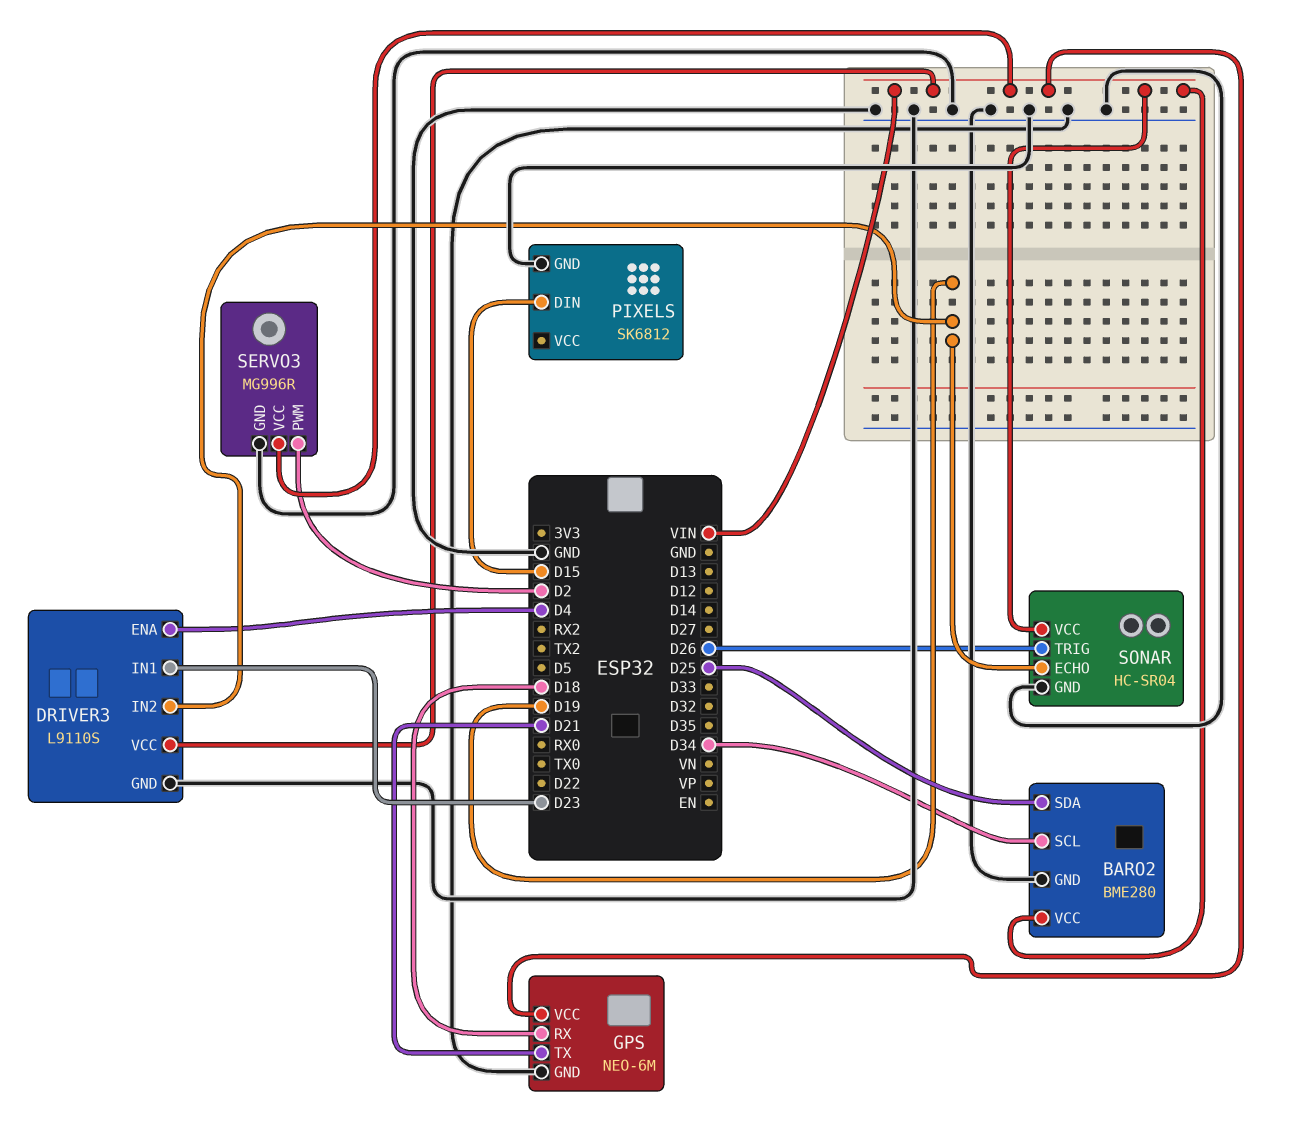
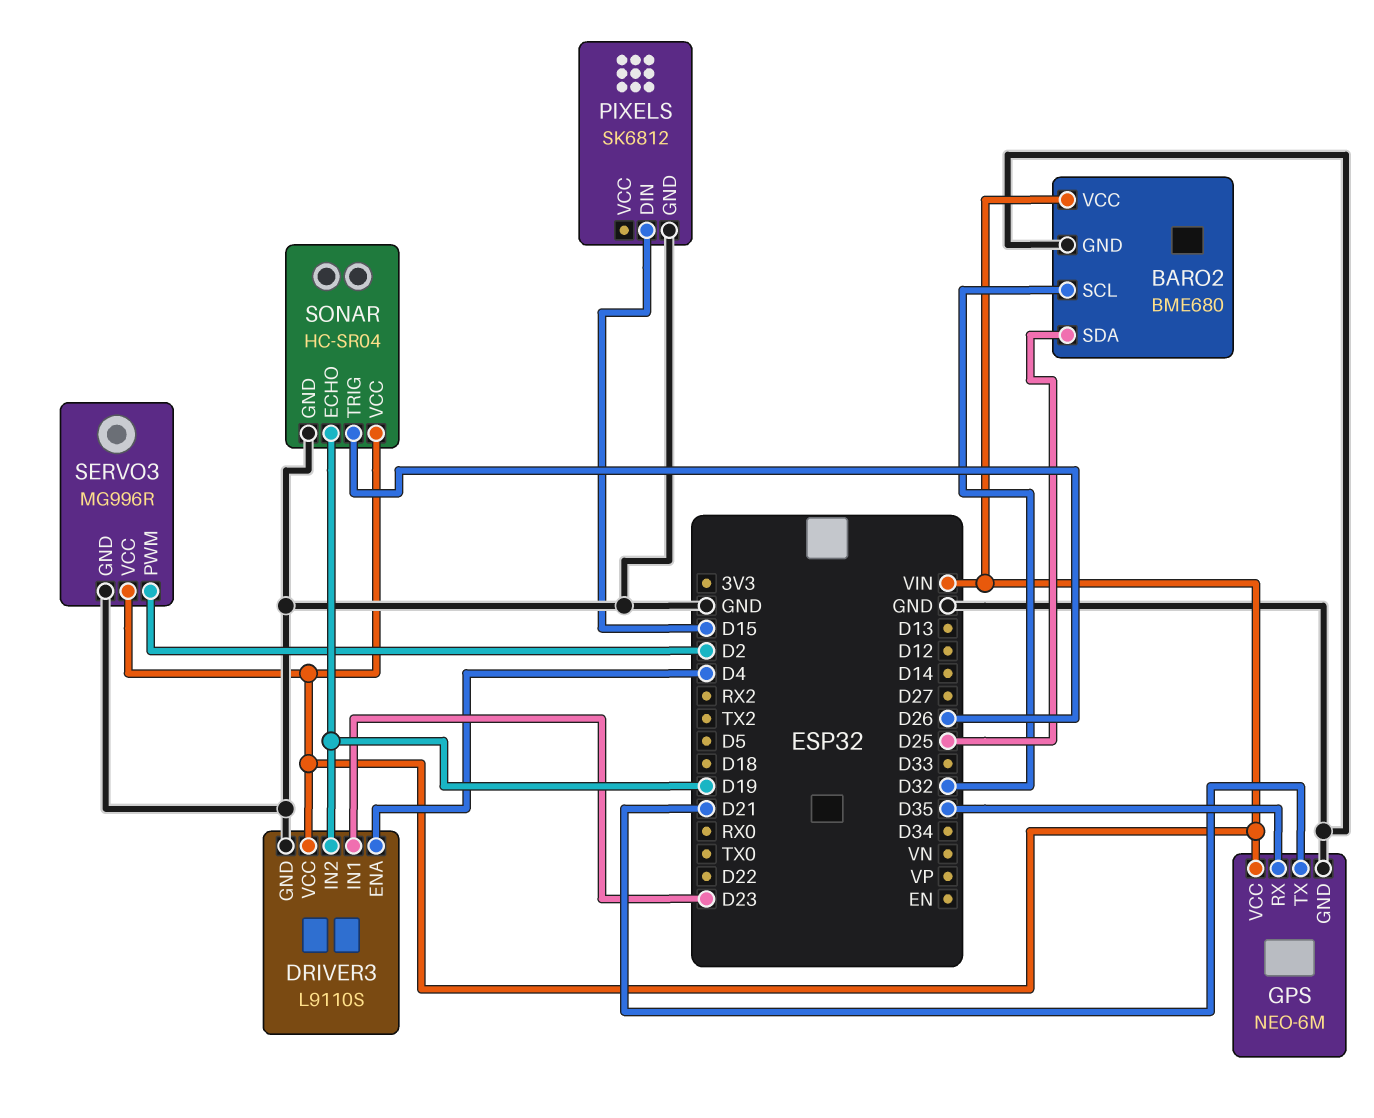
BARO2: BME280 -> BME680
BARO2 pin SCL: D34 -> D32
GPS pin RX: D18 -> D35

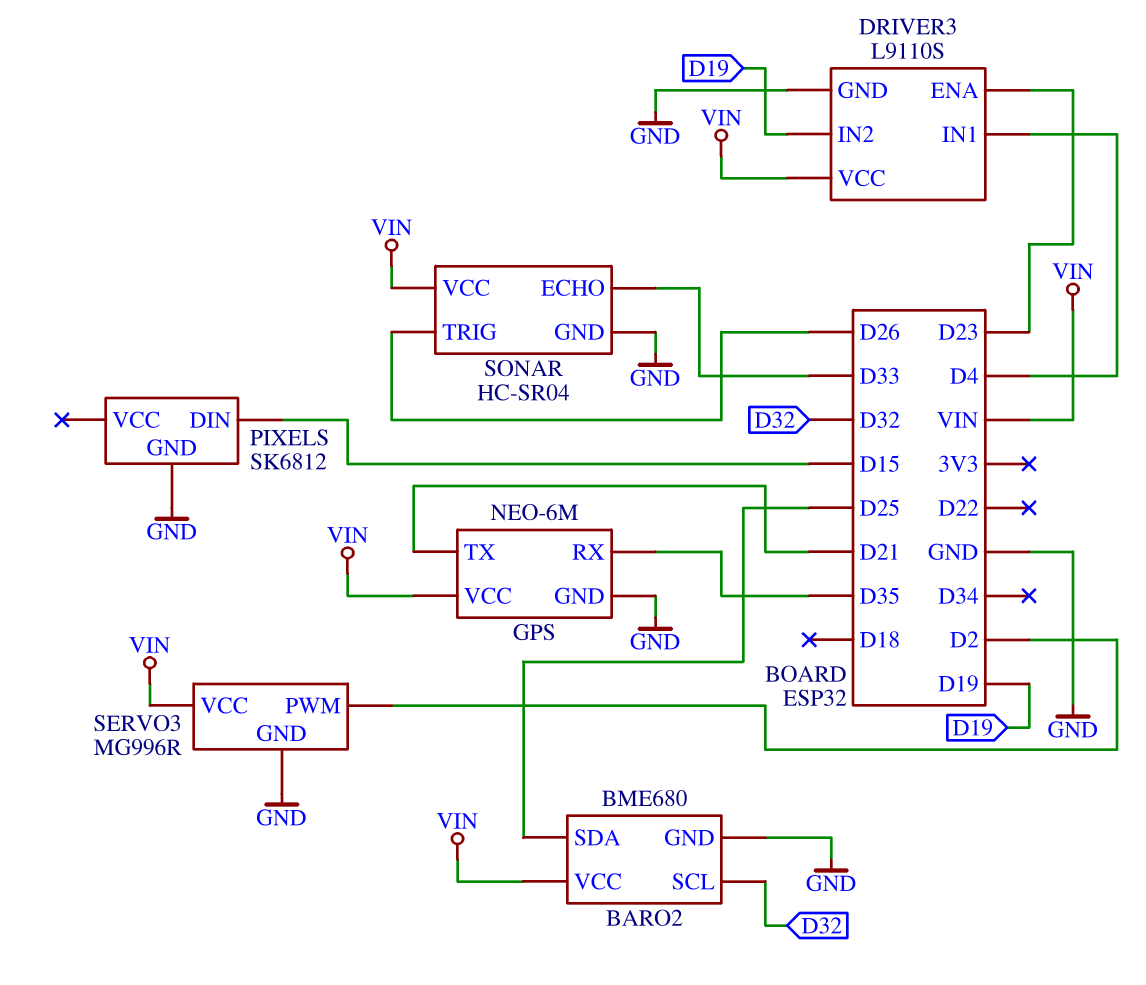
DRIVER3 pin ENA: D4 -> D23
DRIVER3 pin IN1: D23 -> D4
SONAR pin ECHO: D19 -> D33

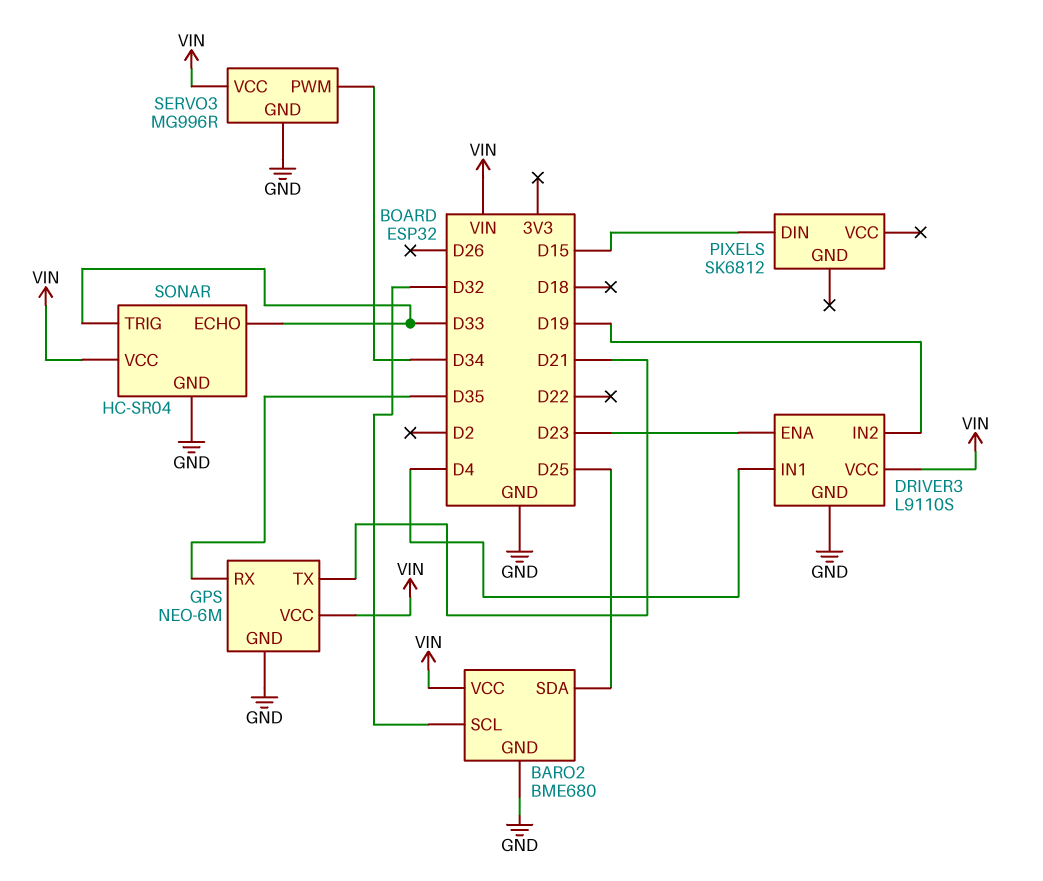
PIXELS pin GND: GND -> none
SERVO3 pin PWM: D2 -> D34
SONAR pin TRIG: D26 -> D33

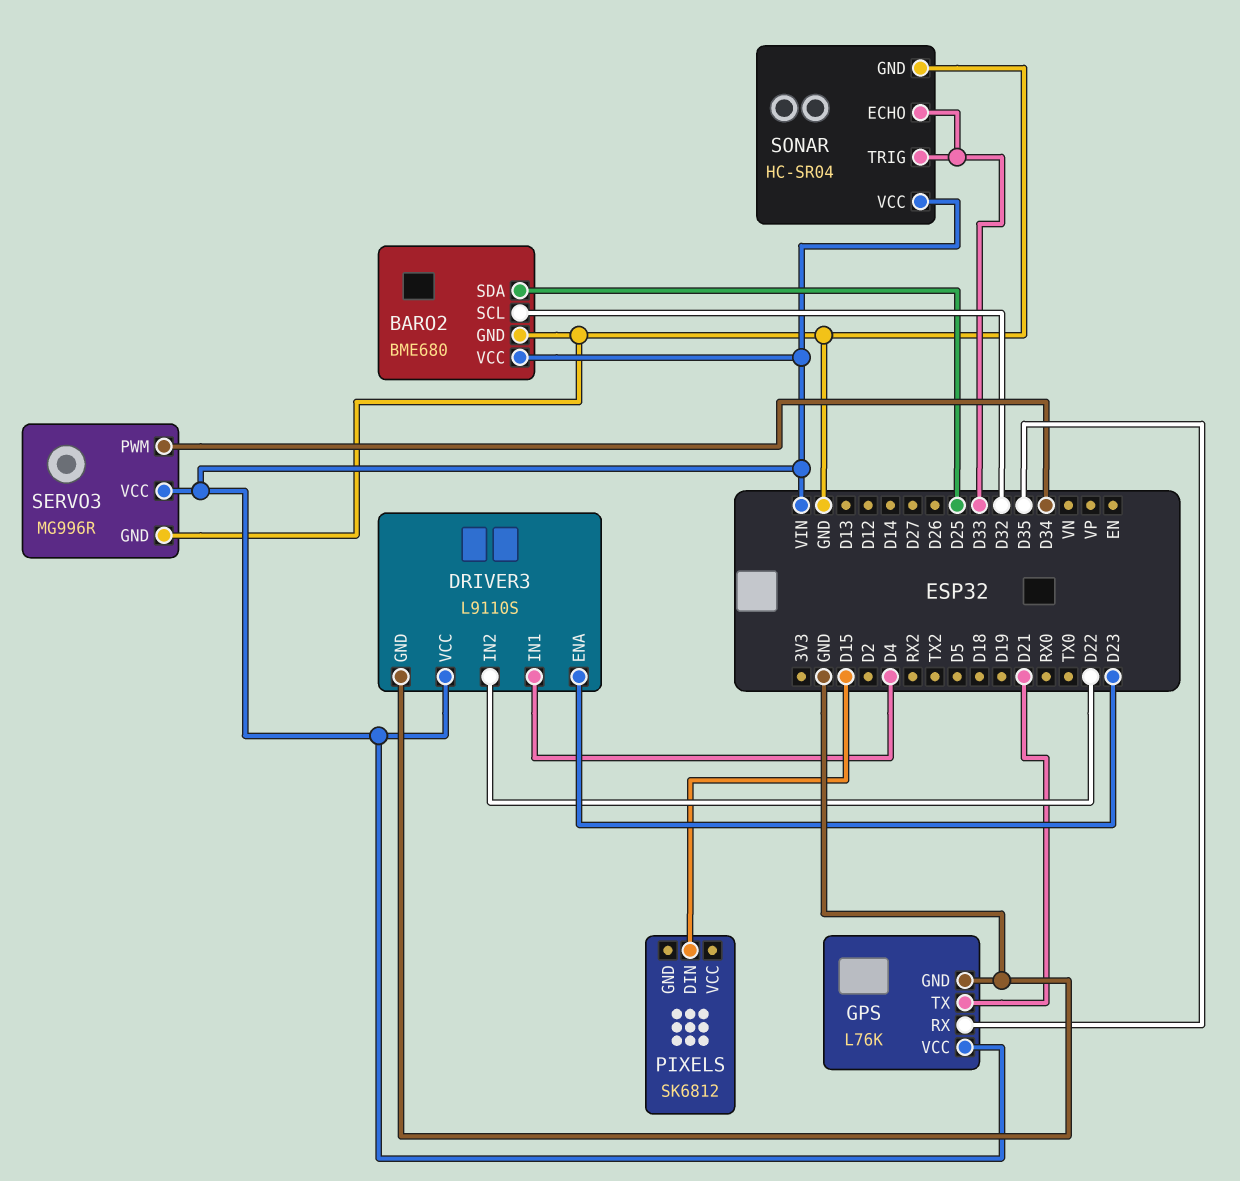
DRIVER3 pin IN2: D19 -> D22
GPS: NEO-6M -> L76K

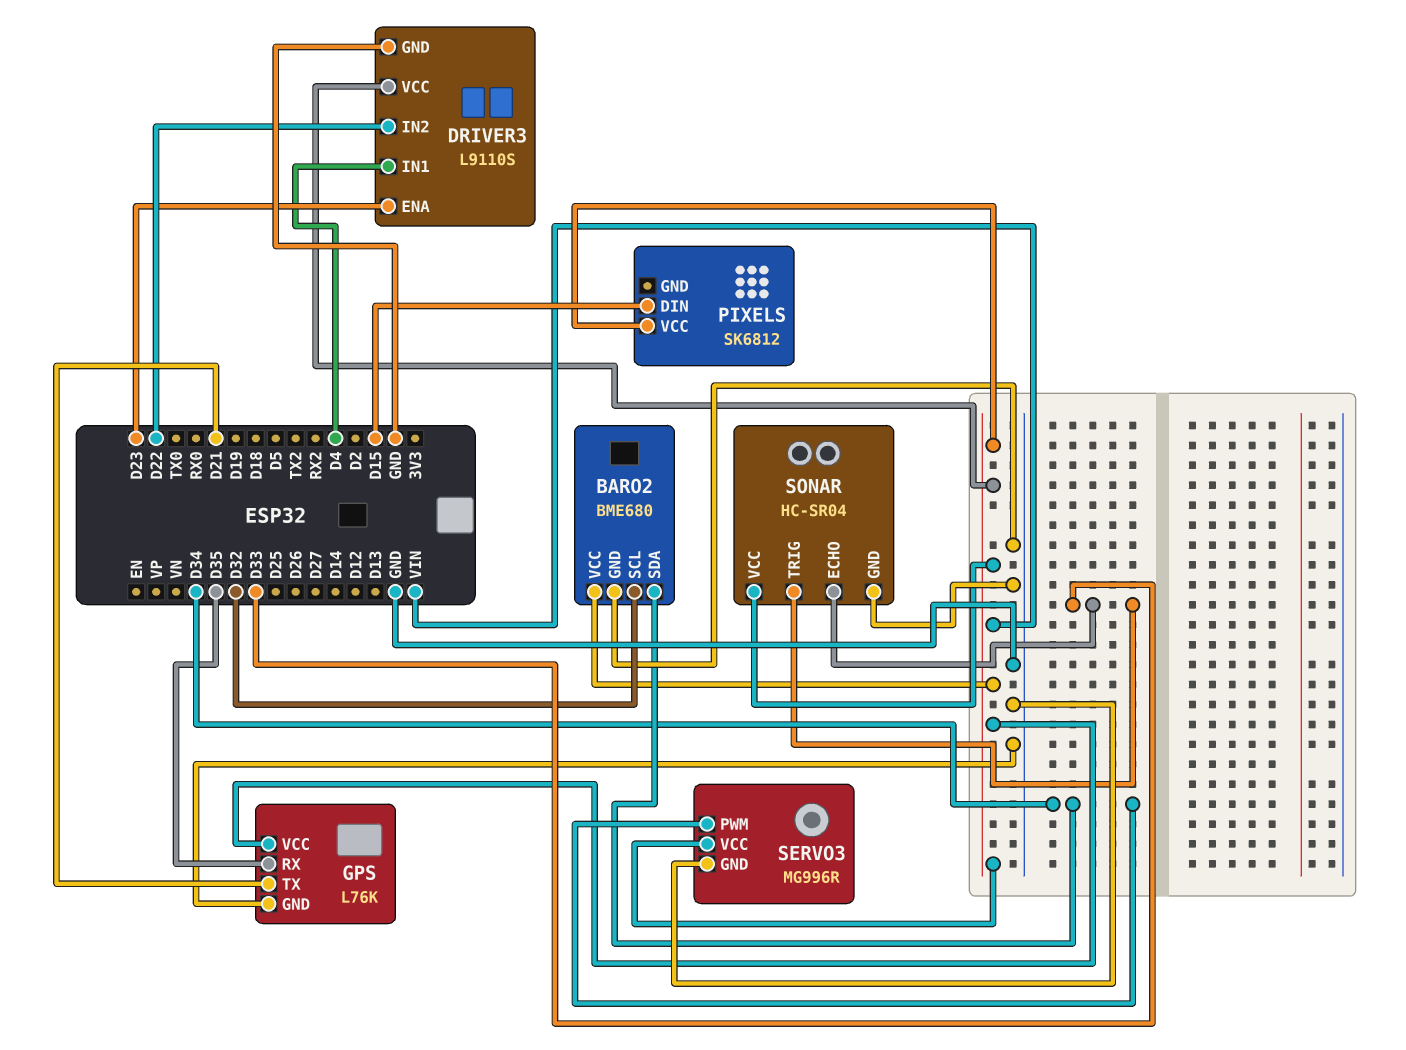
BARO2 pin SDA: D25 -> D34
PIXELS pin VCC: none -> VIN

